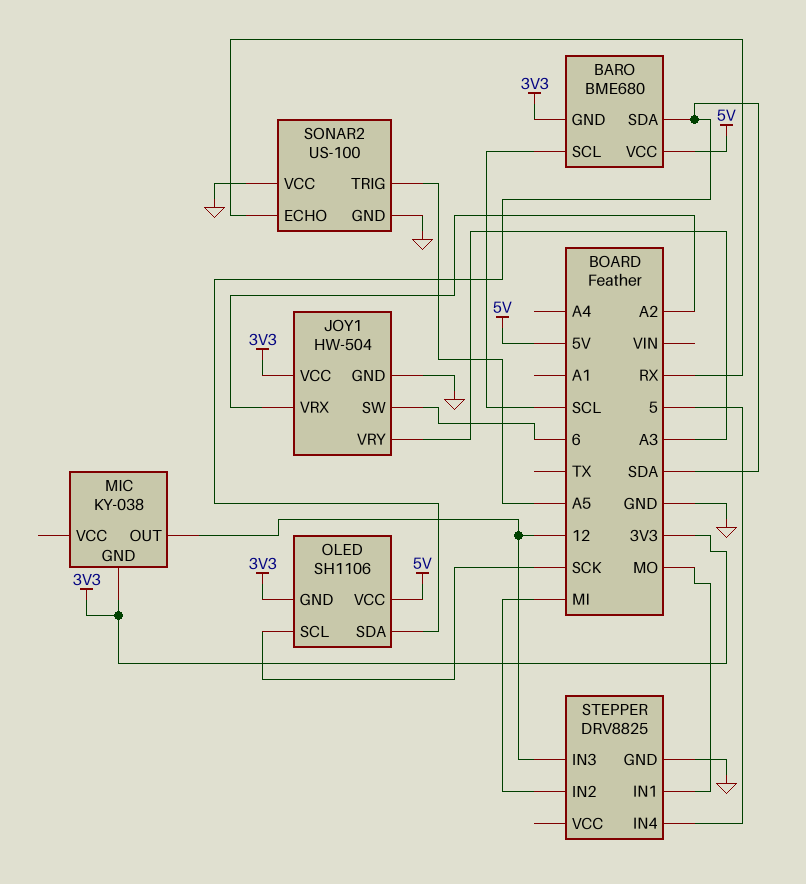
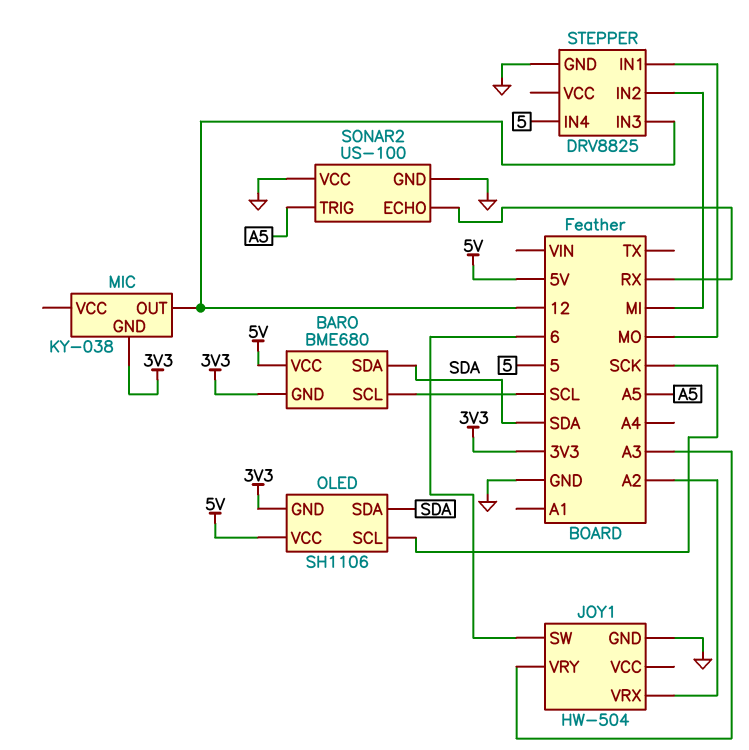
JOY1 pin VCC: 3V3 -> none

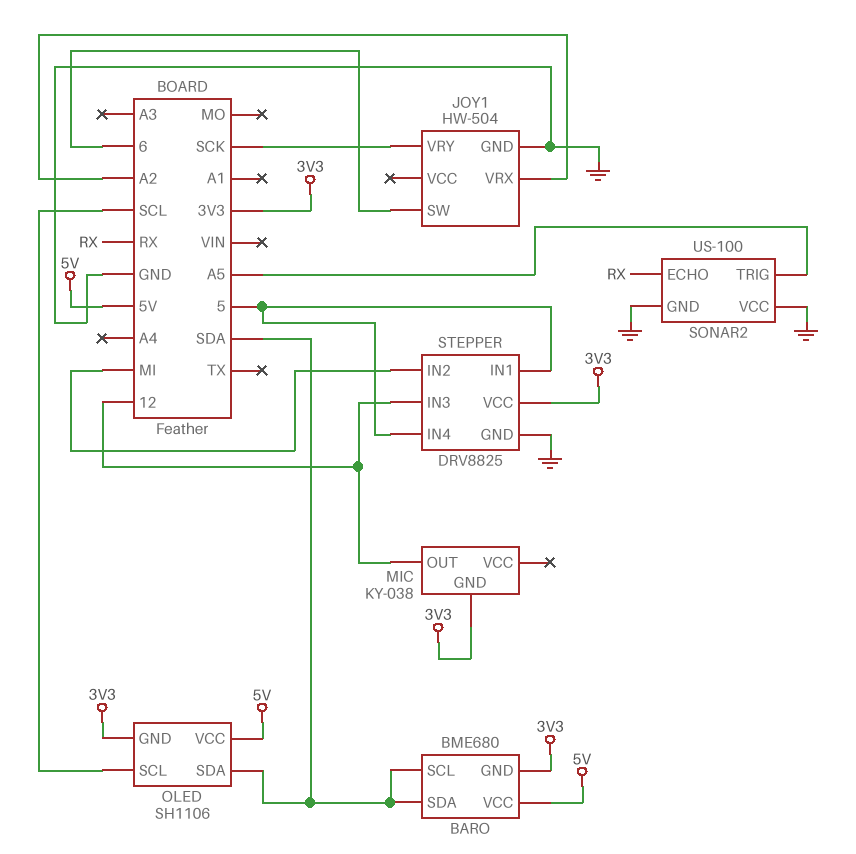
BARO pin SCL: SCL -> SDA
JOY1 pin VRY: A3 -> SCK
OLED pin SCL: SCK -> SCL
STEPPER pin IN1: MO -> 5
STEPPER pin VCC: none -> 3V3

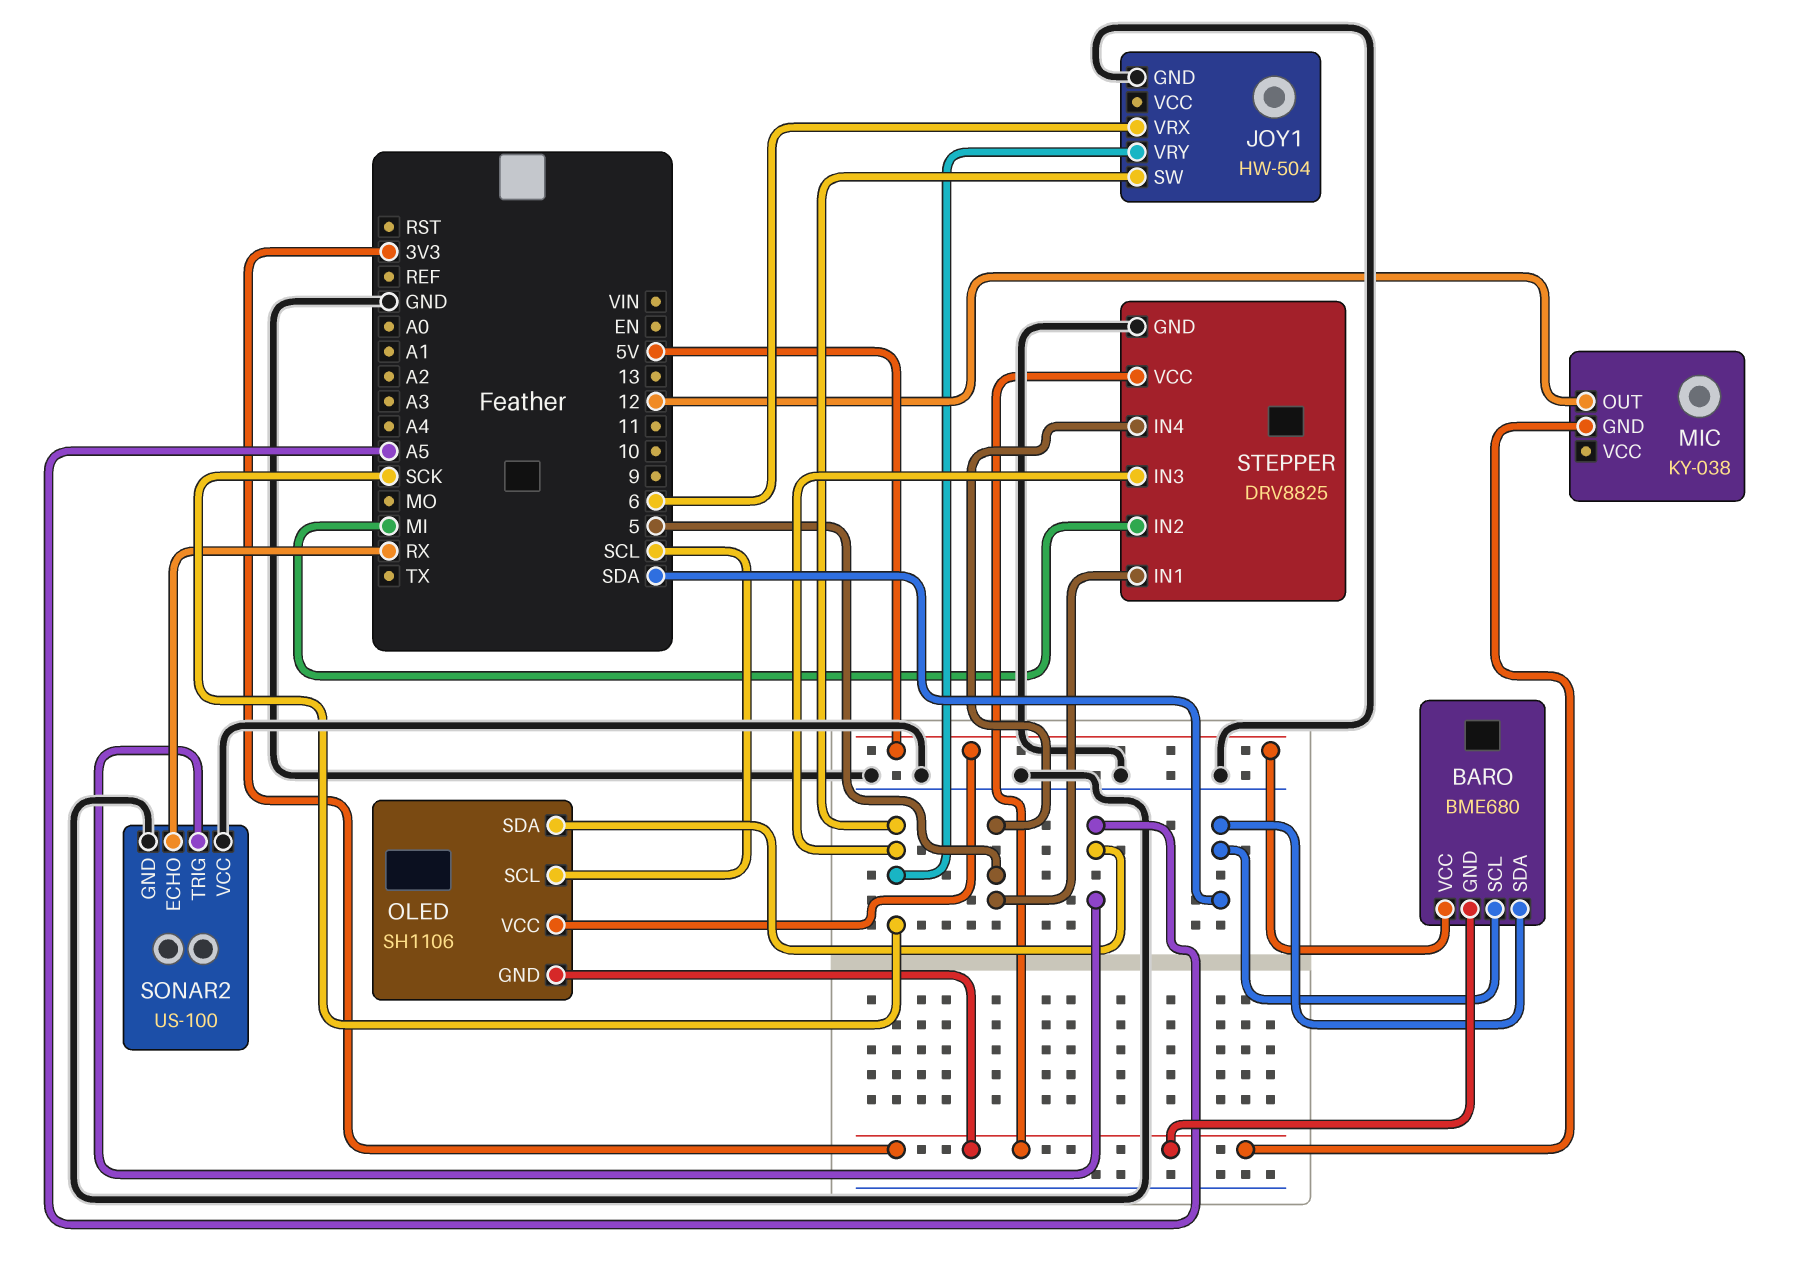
JOY1 pin SW: 6 -> SCK
JOY1 pin VRX: A2 -> 6
OLED pin SDA: SDA -> A5
STEPPER pin IN3: 12 -> SCK

